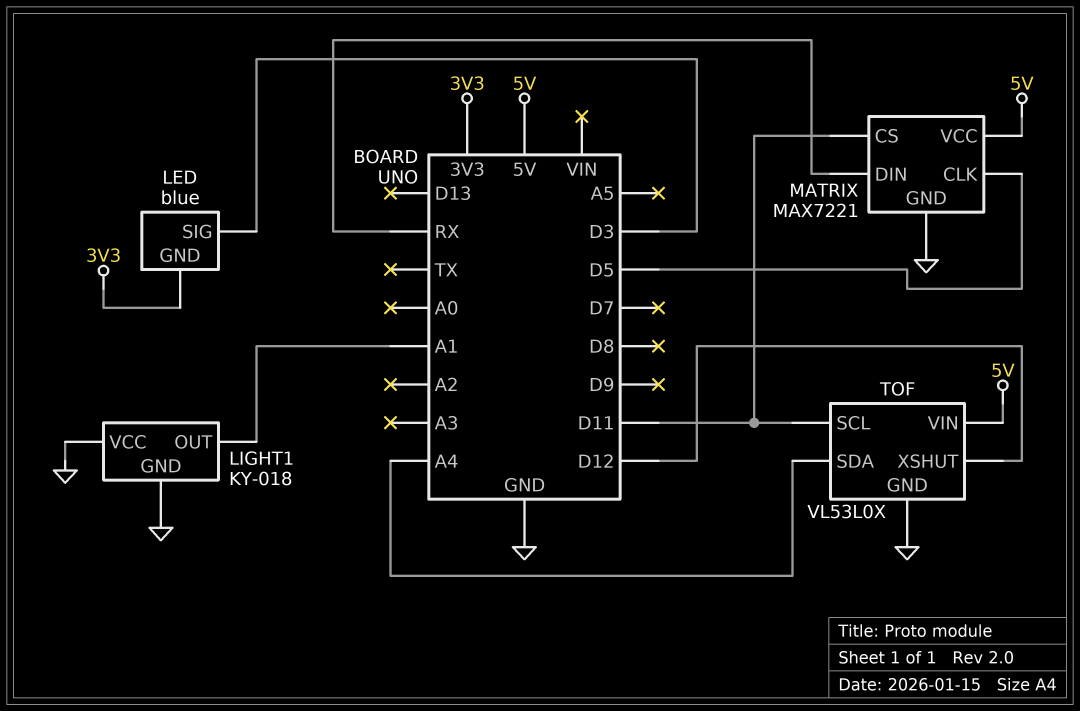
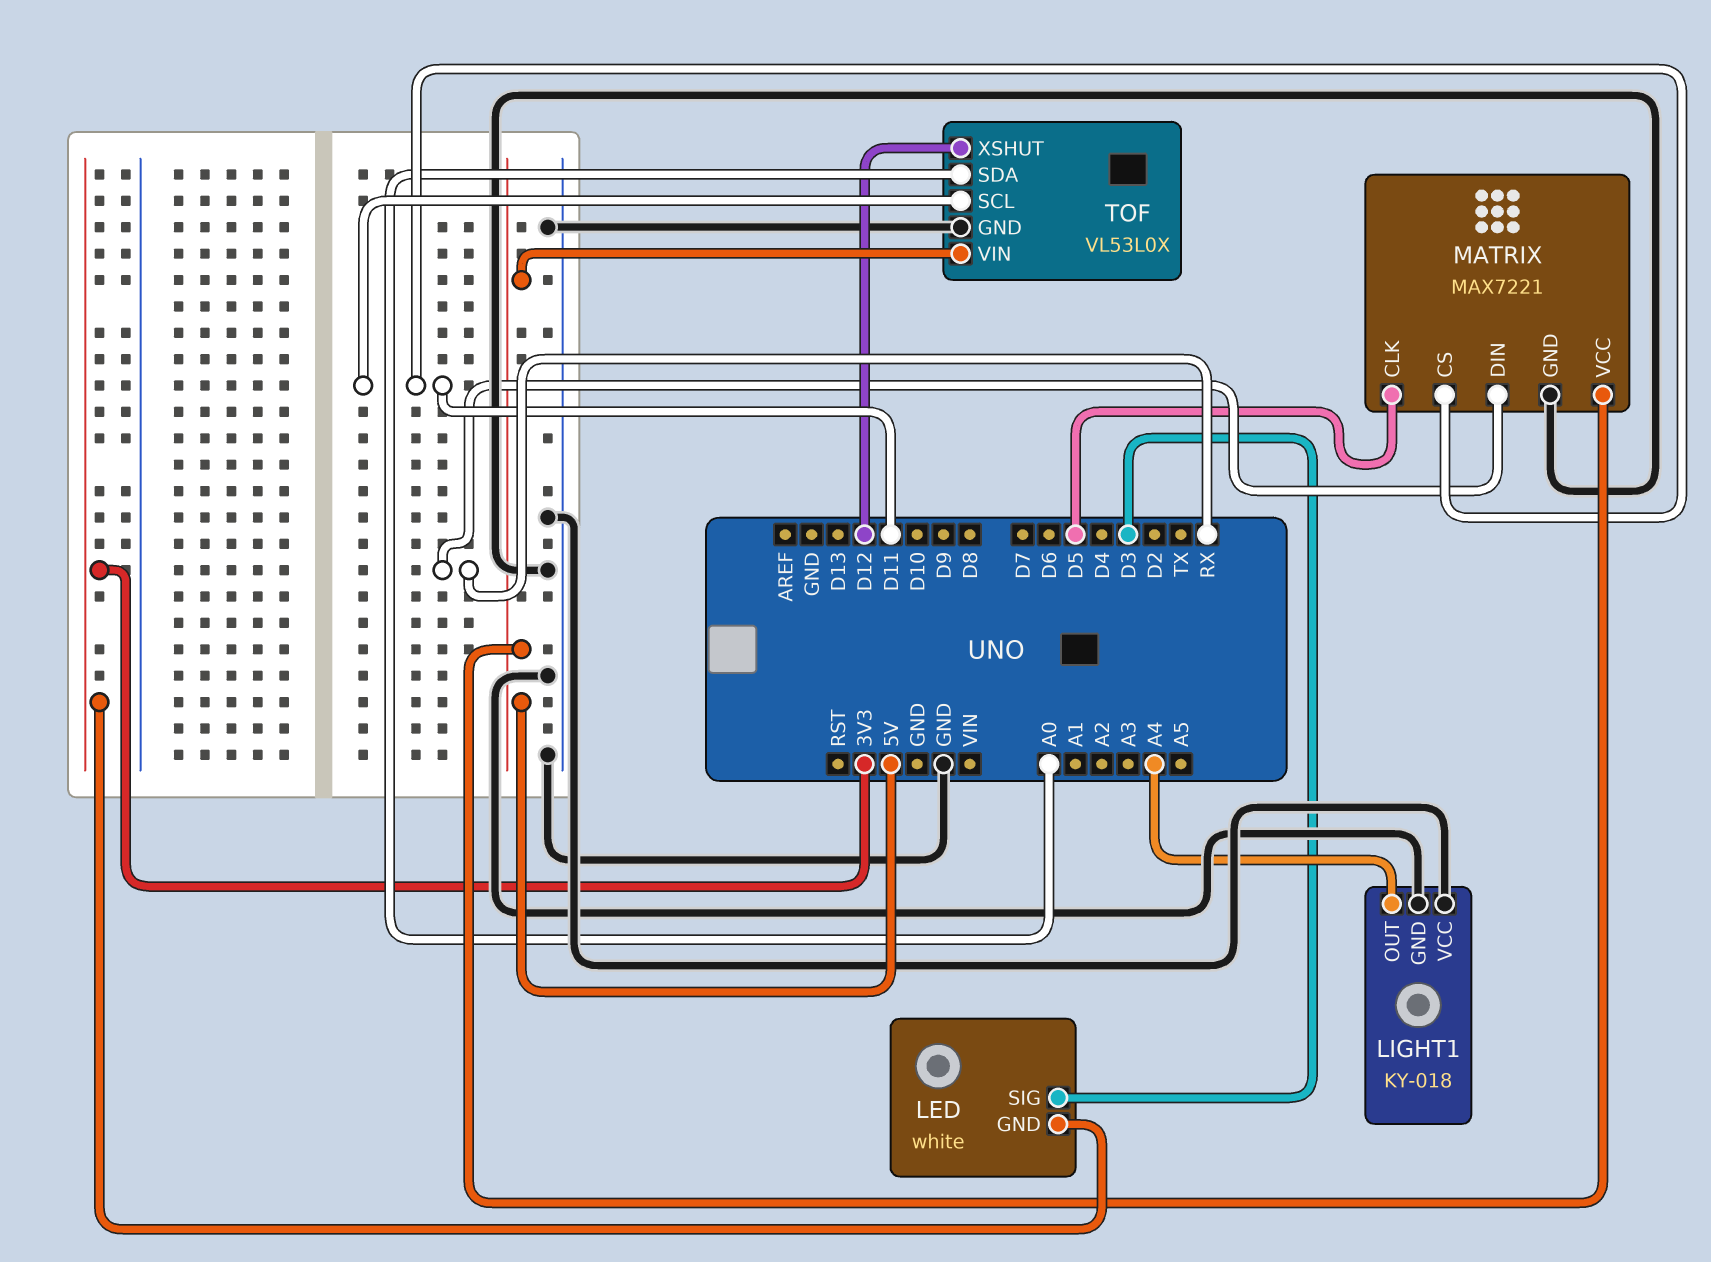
LED: blue -> white
LIGHT1 pin OUT: A1 -> A4
TOF pin SDA: A4 -> A0

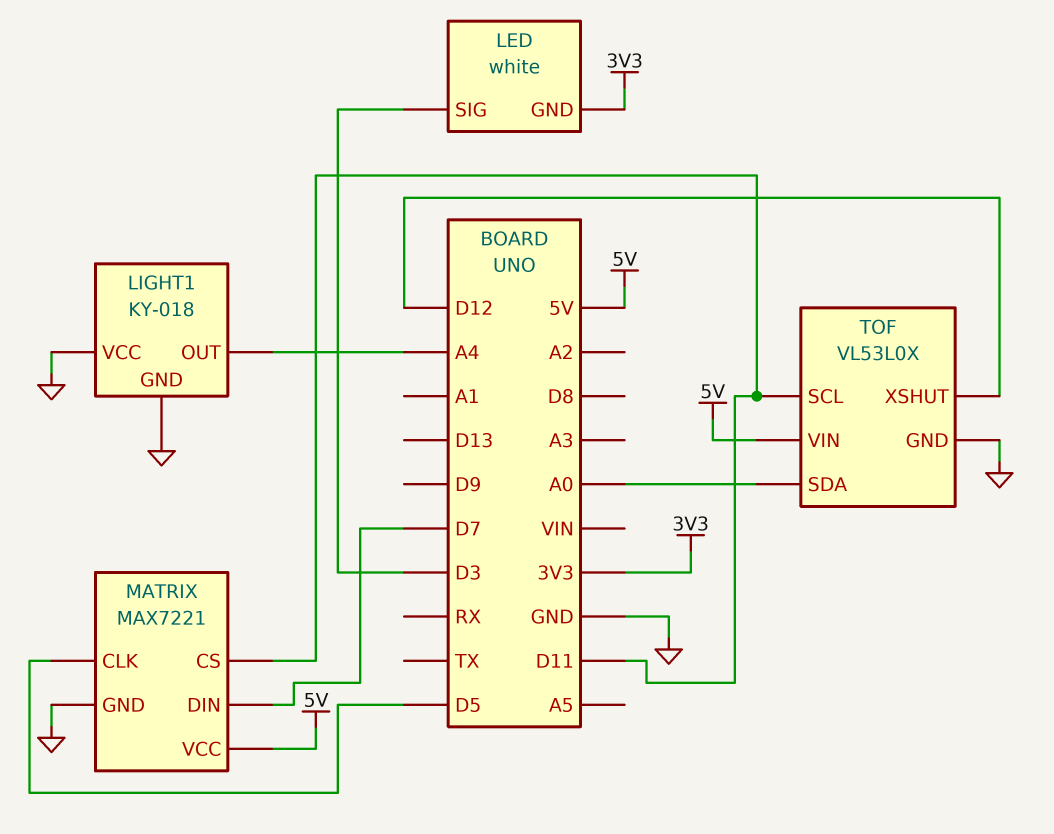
MATRIX pin DIN: RX -> D7

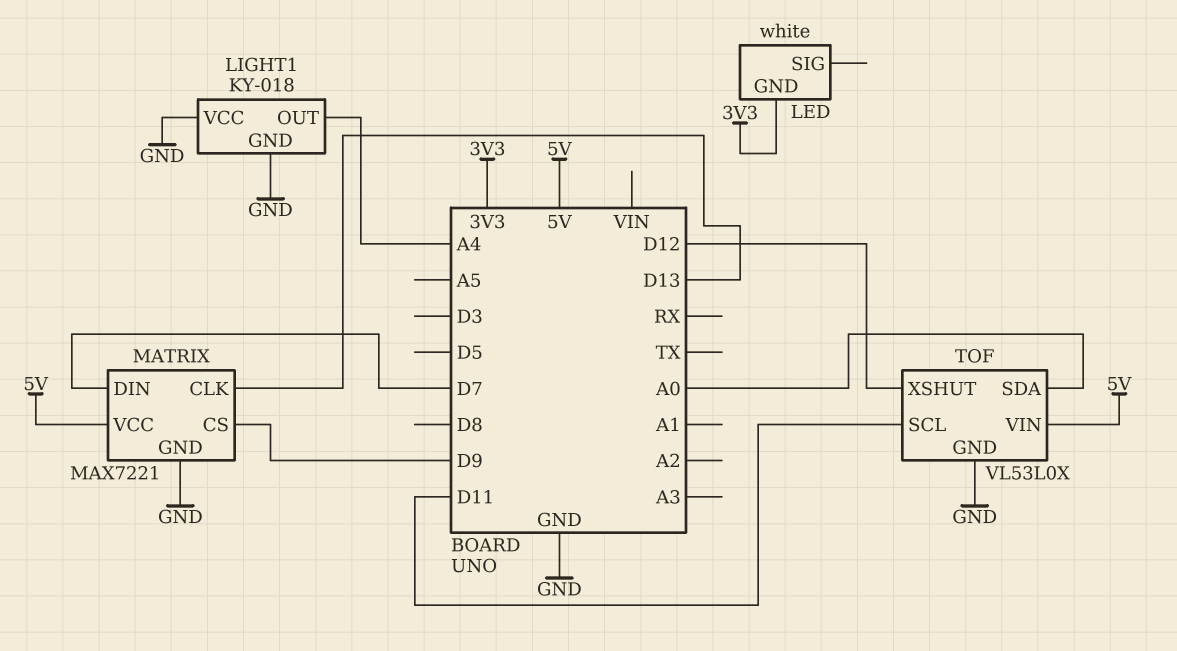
LED pin SIG: D3 -> none
MATRIX pin CLK: D5 -> D13
MATRIX pin CS: D11 -> D9

